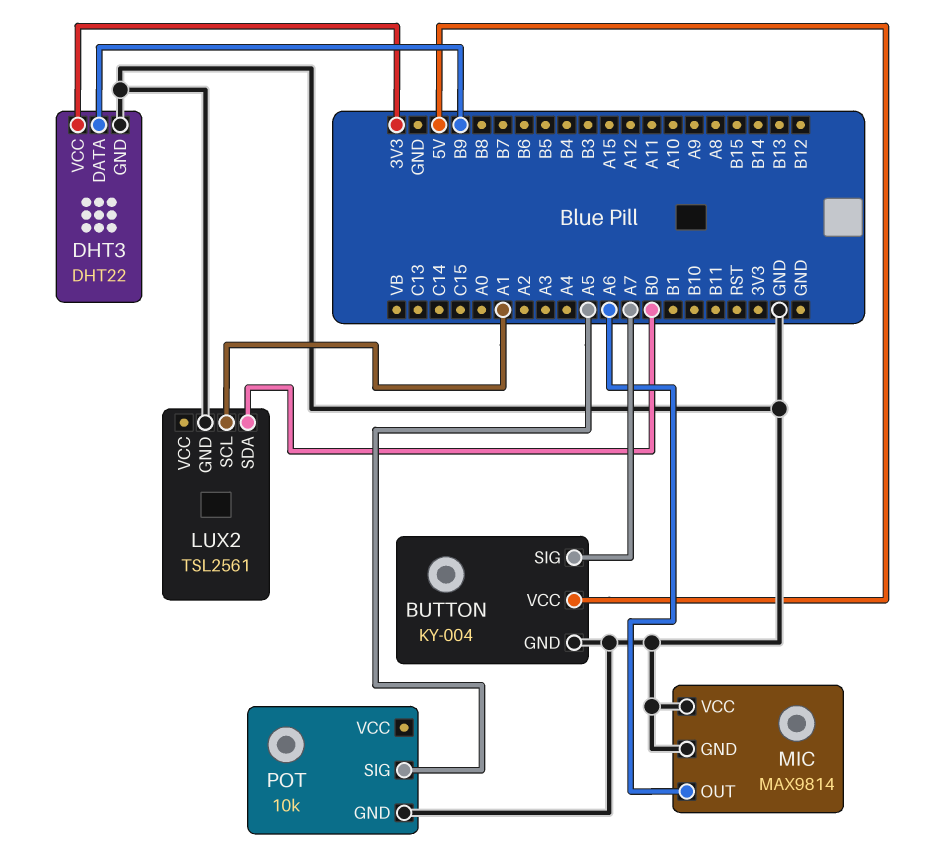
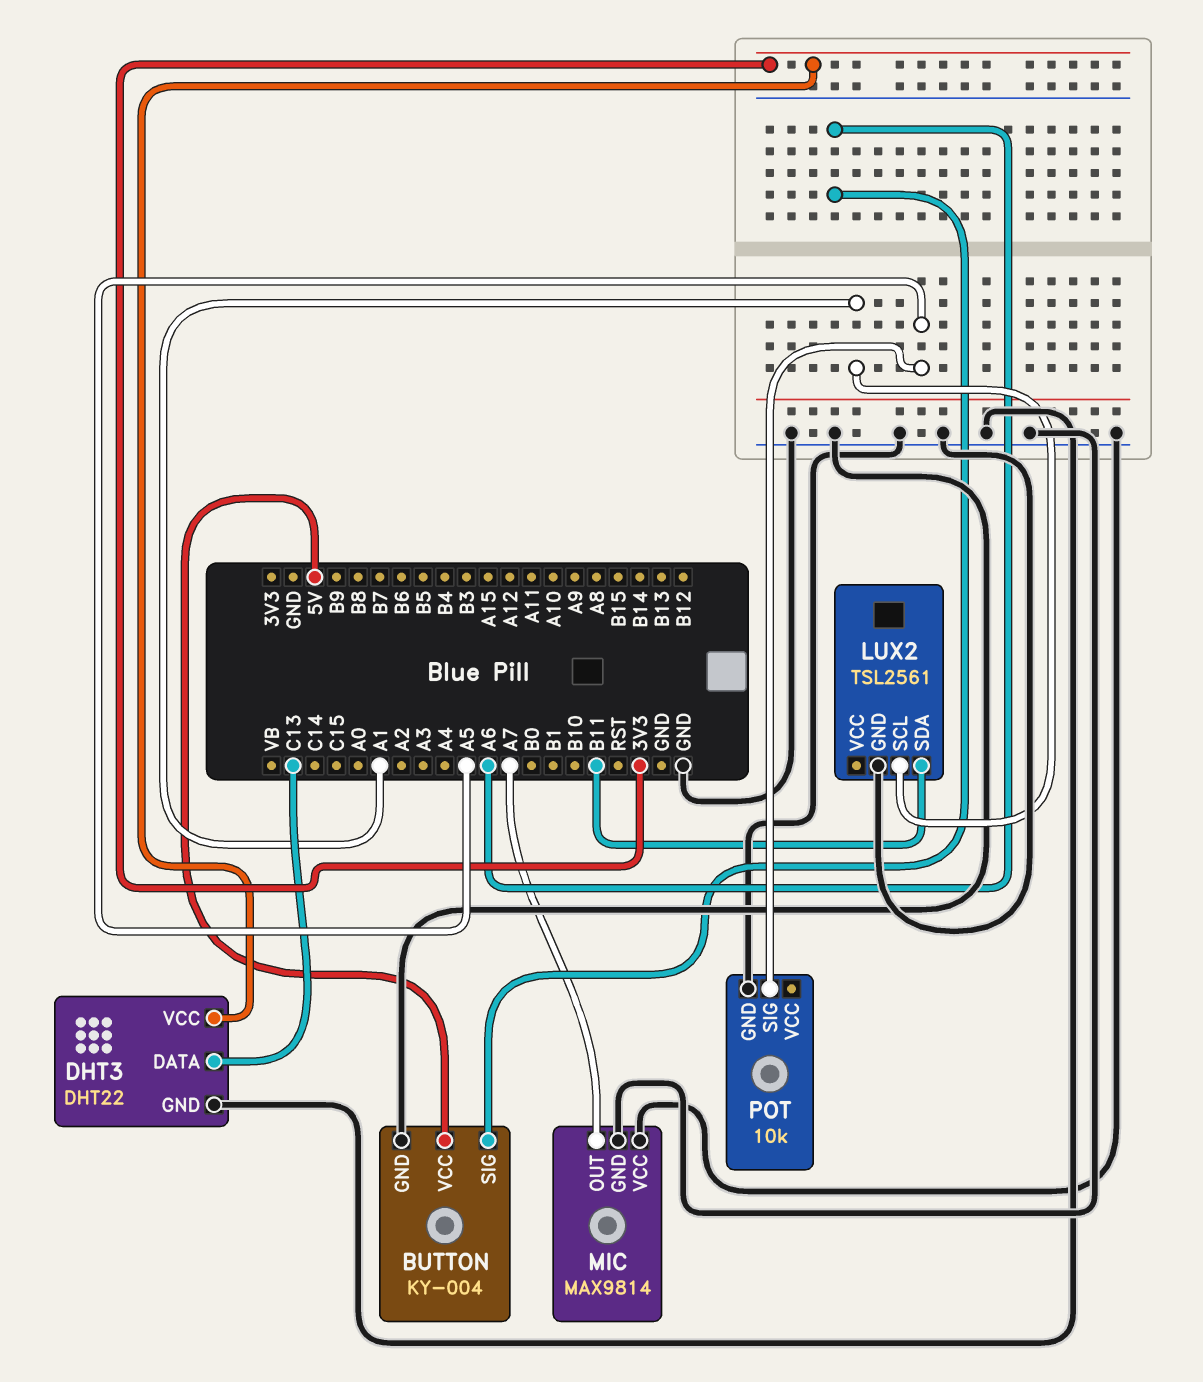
BUTTON pin SIG: A7 -> A6
DHT3 pin DATA: B9 -> C13
LUX2 pin SDA: B0 -> B11
MIC pin OUT: A6 -> A7

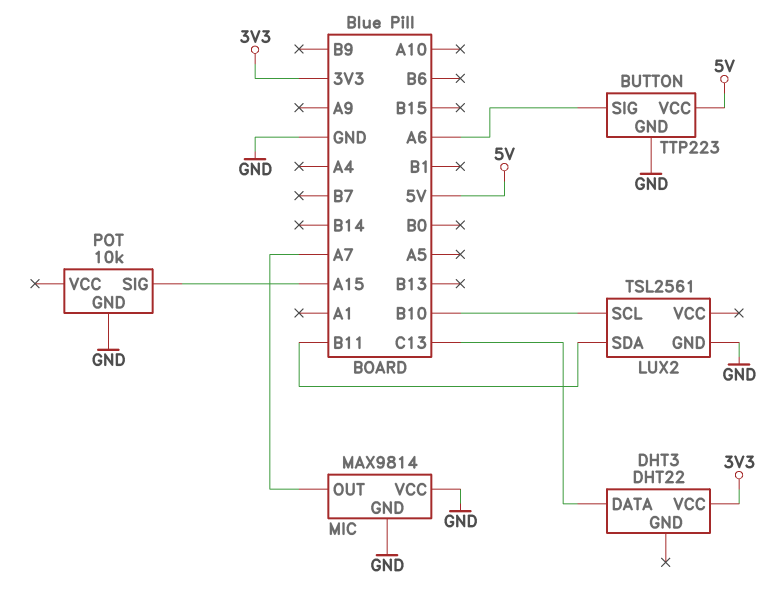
BUTTON: KY-004 -> TTP223
DHT3 pin GND: GND -> none
LUX2 pin SCL: A1 -> B10
POT pin SIG: A5 -> A15

